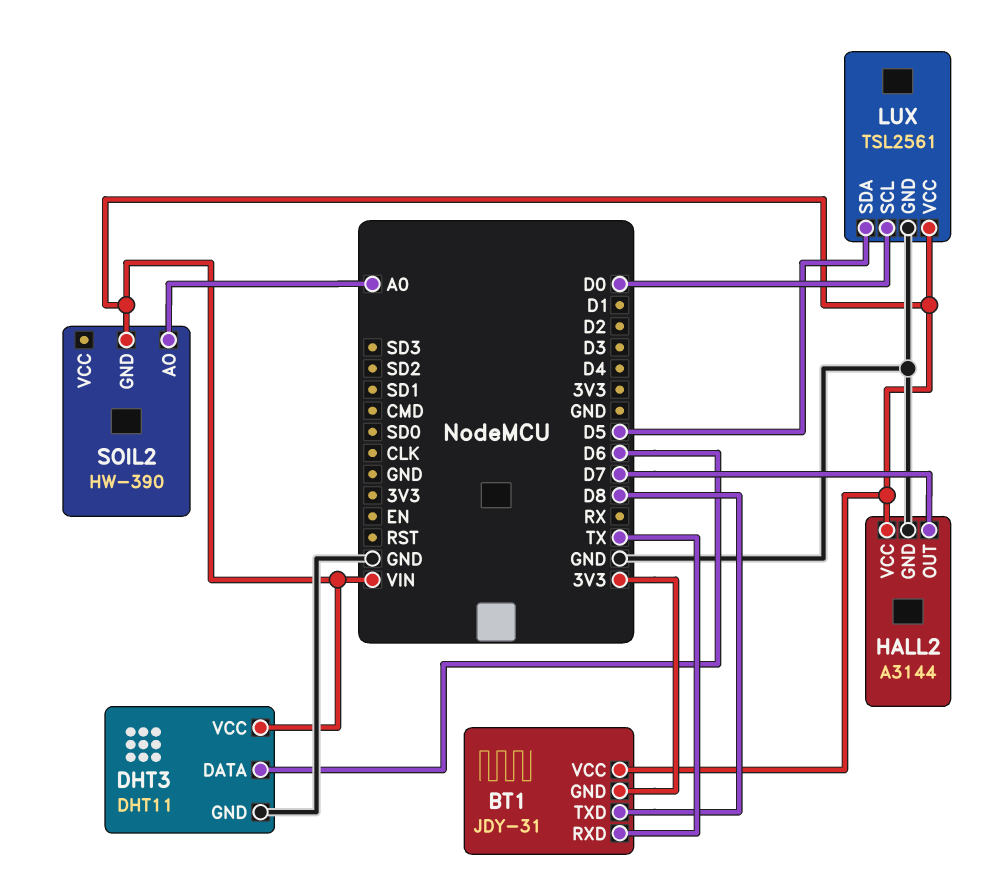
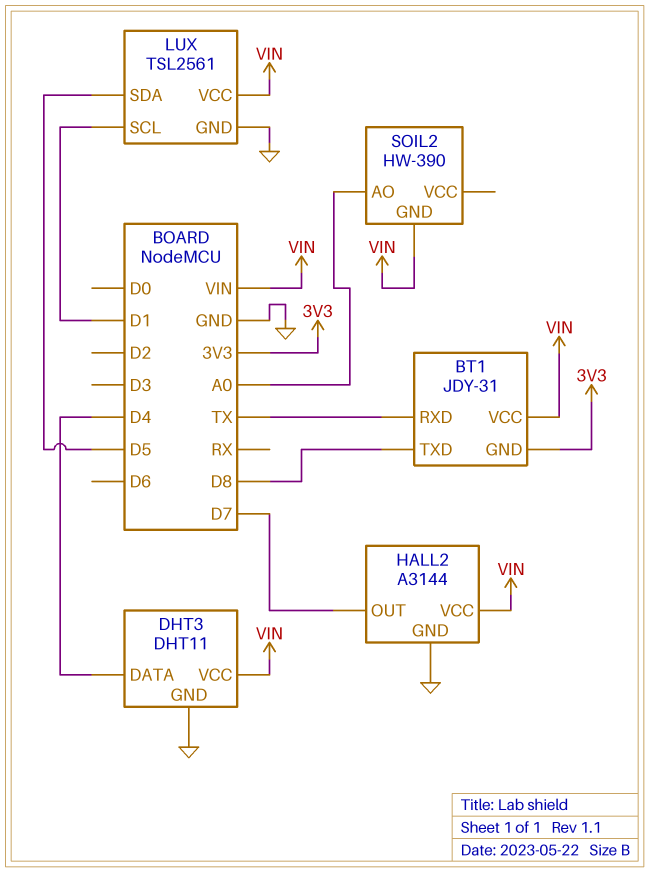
DHT3 pin DATA: D6 -> D4
LUX pin SCL: D0 -> D1

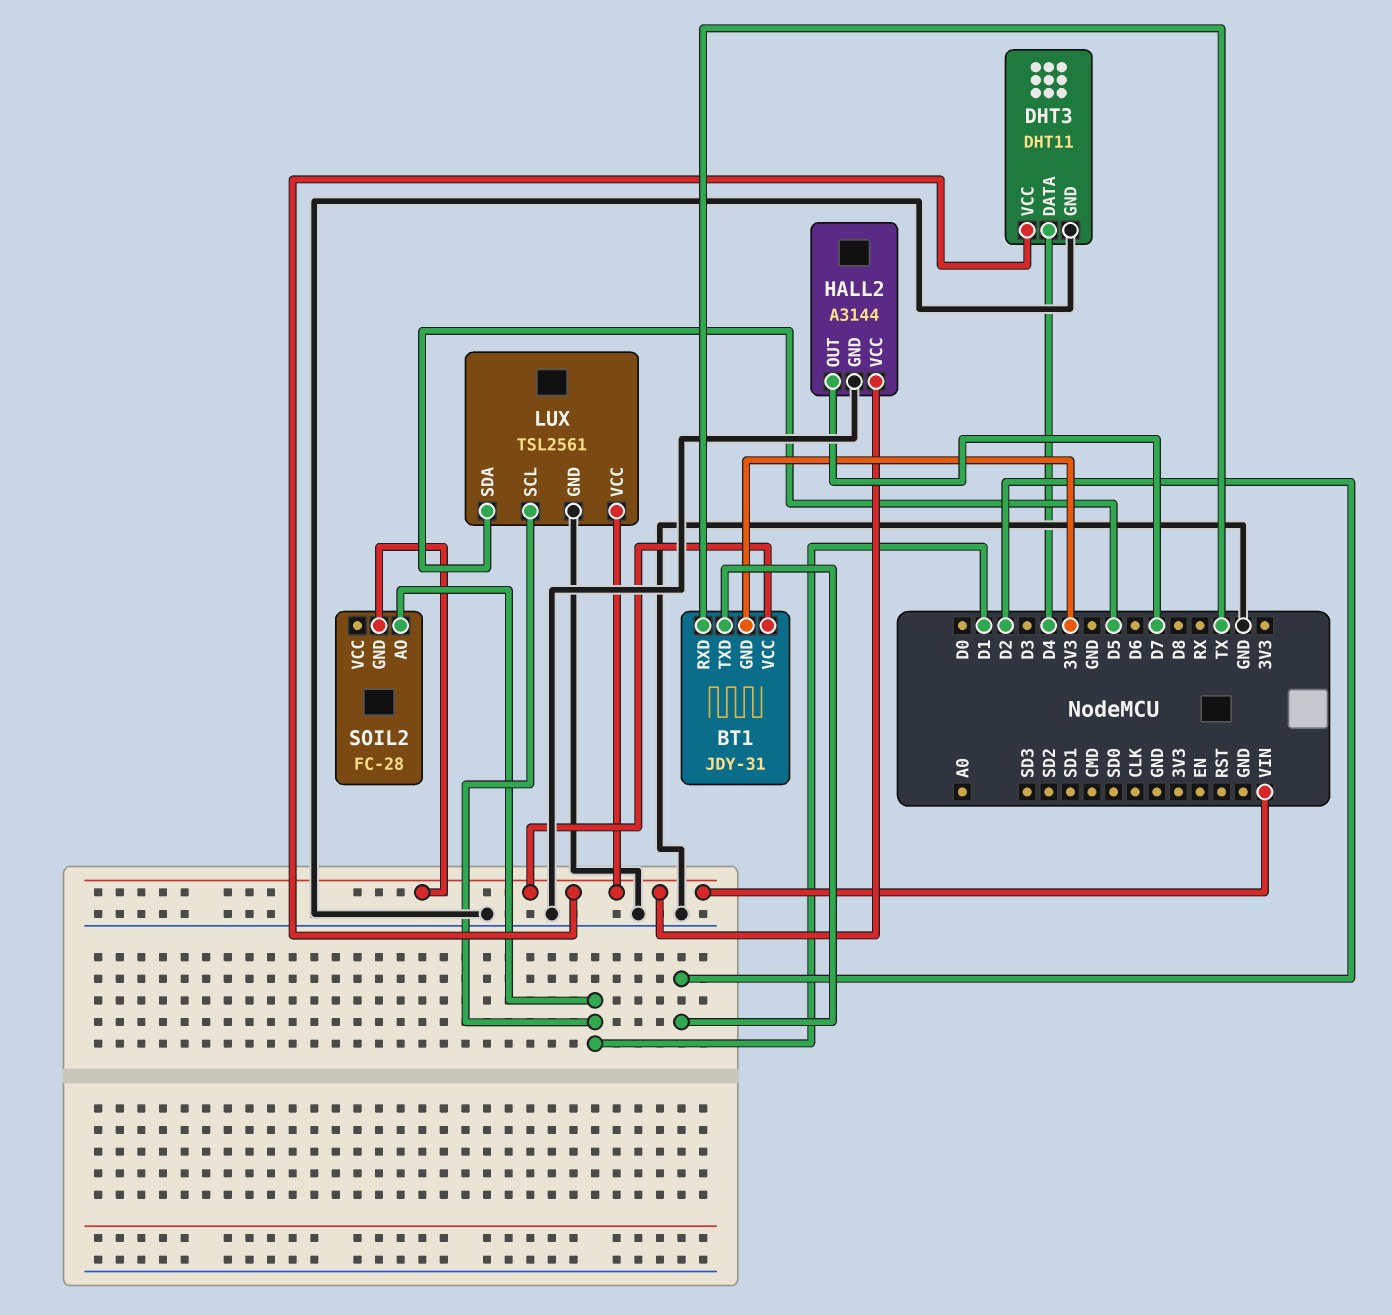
BT1 pin TXD: D8 -> D2
SOIL2: HW-390 -> FC-28
SOIL2 pin AO: A0 -> D1

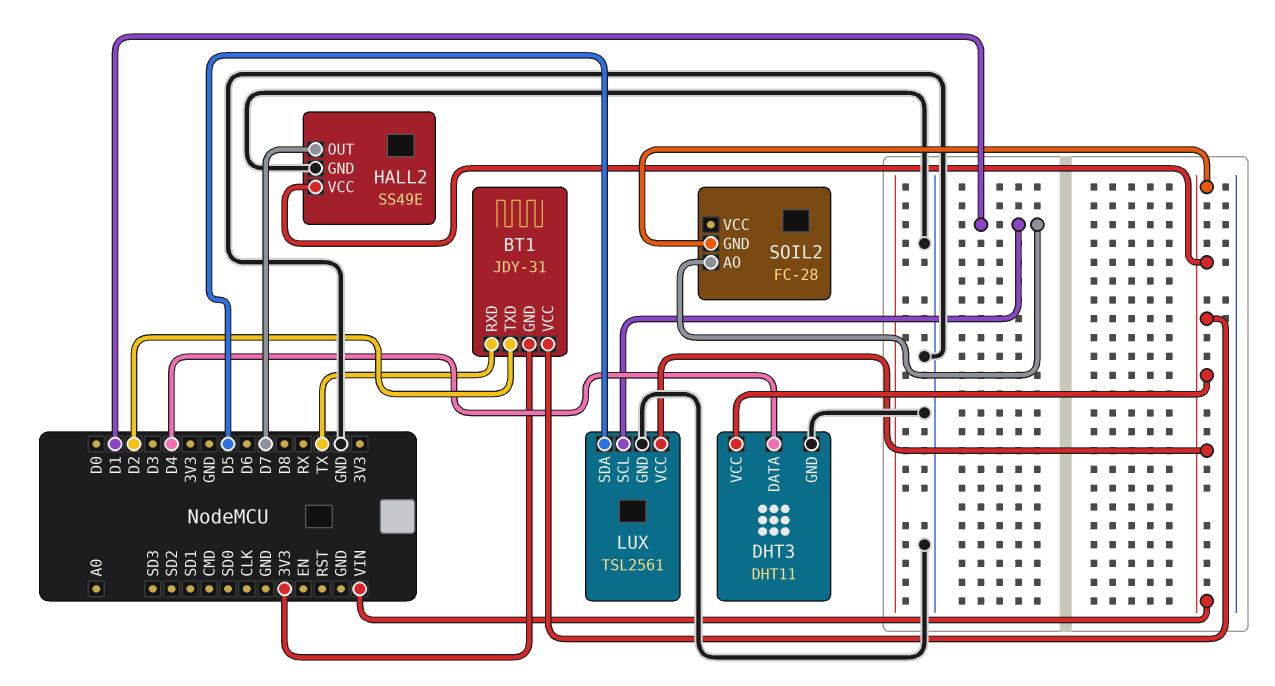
HALL2: A3144 -> SS49E

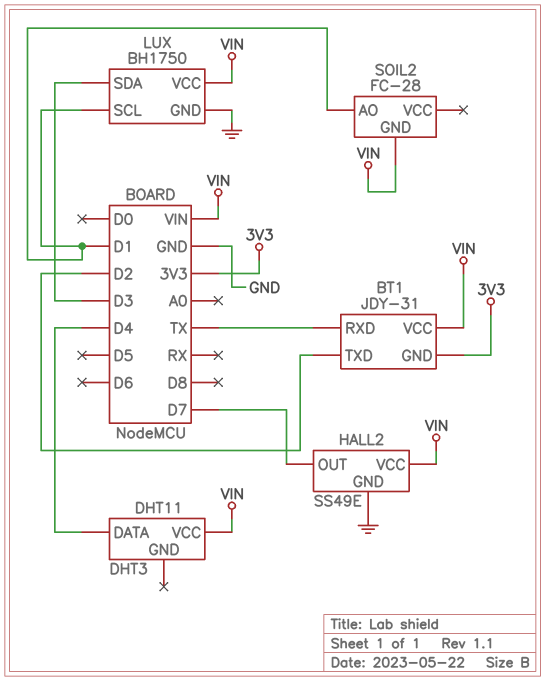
DHT3 pin GND: GND -> none
LUX: TSL2561 -> BH1750
LUX pin SDA: D5 -> D3

